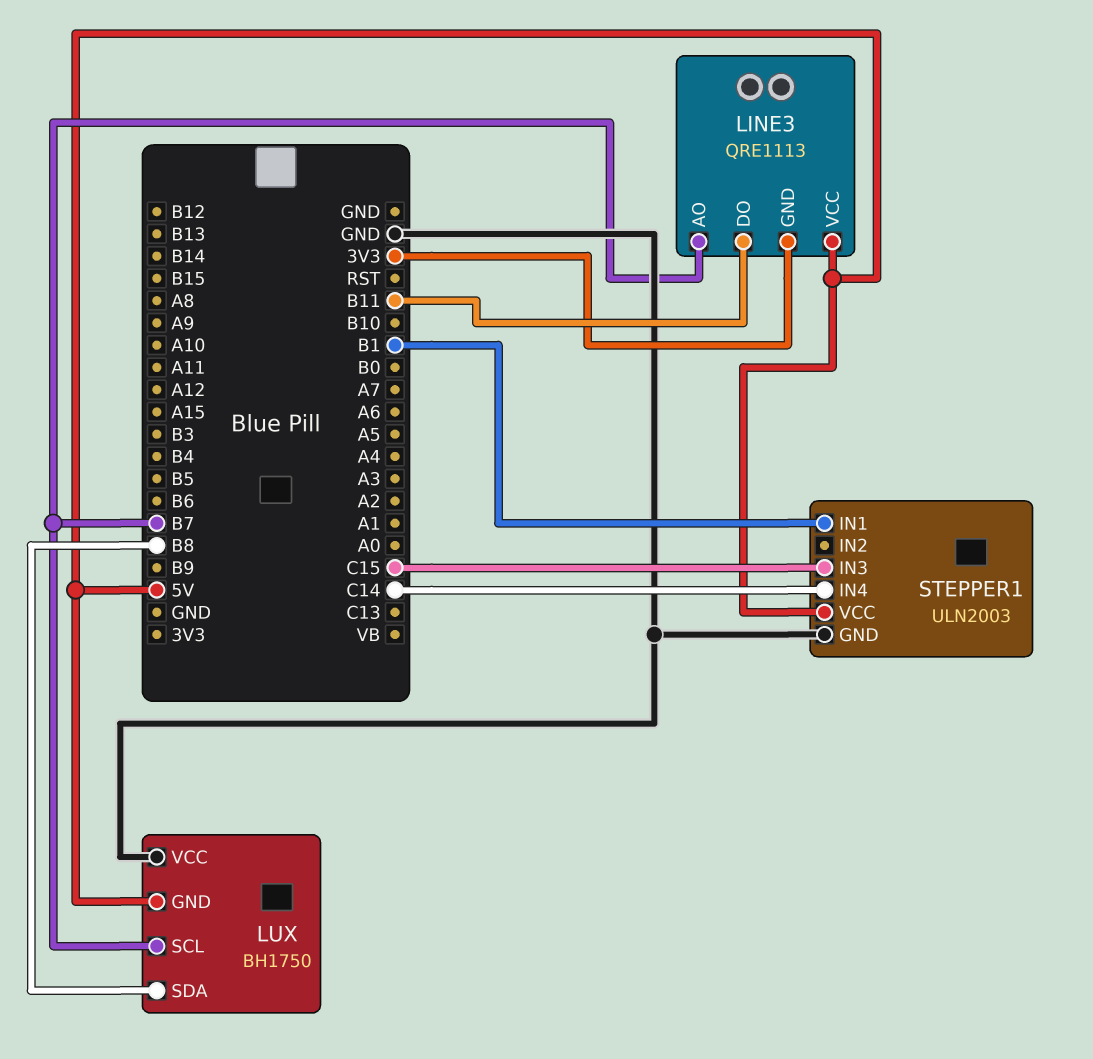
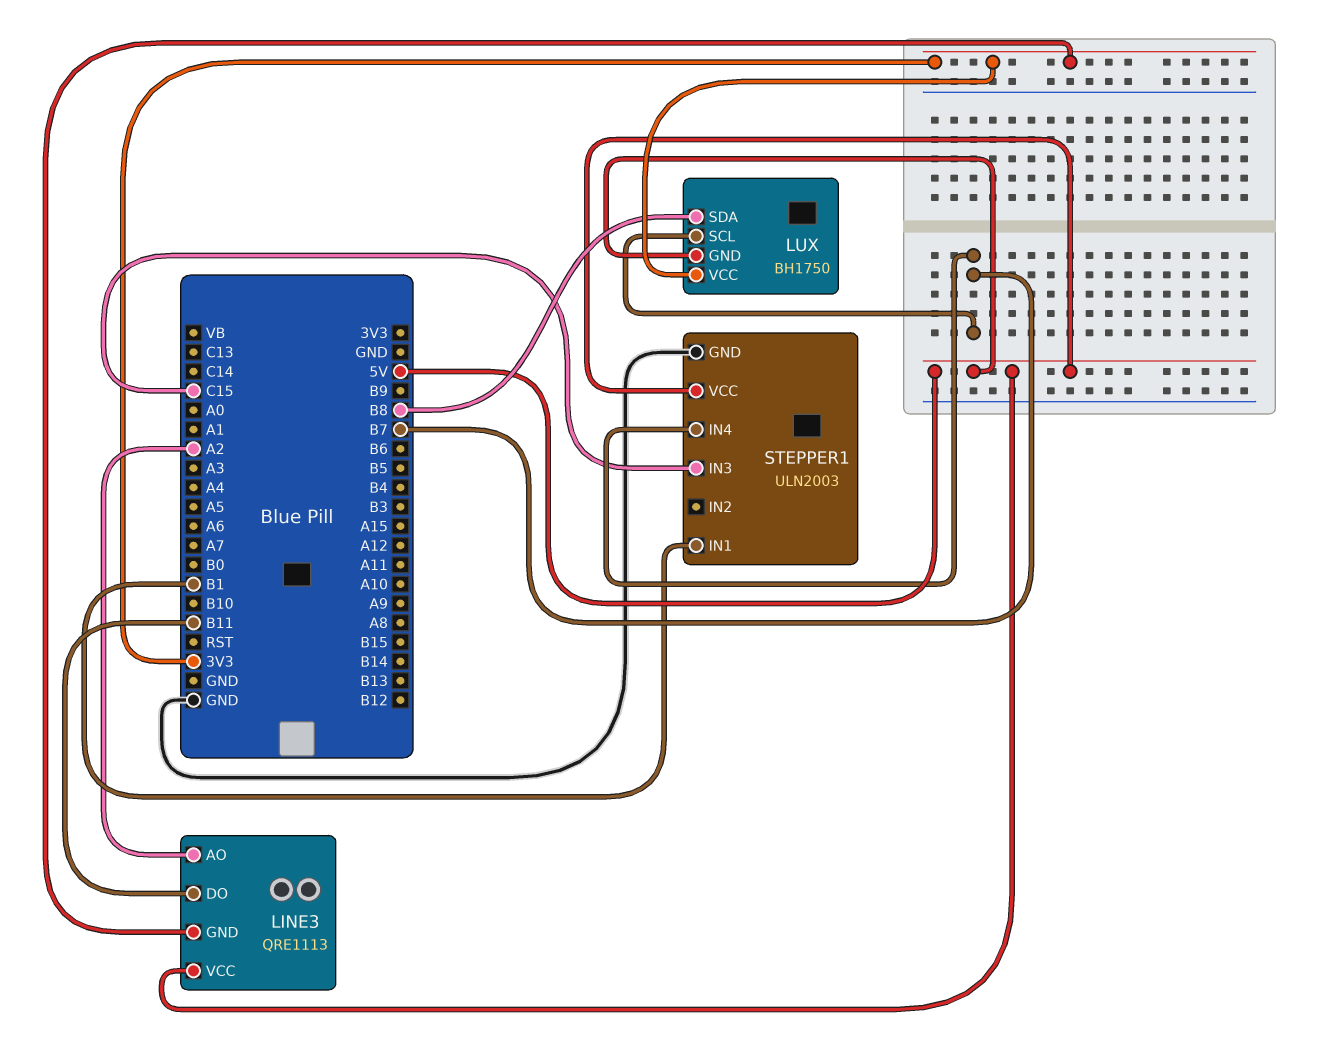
LINE3 pin AO: B7 -> A2
LUX pin VCC: GND -> 3V3
STEPPER1 pin IN4: C14 -> B7

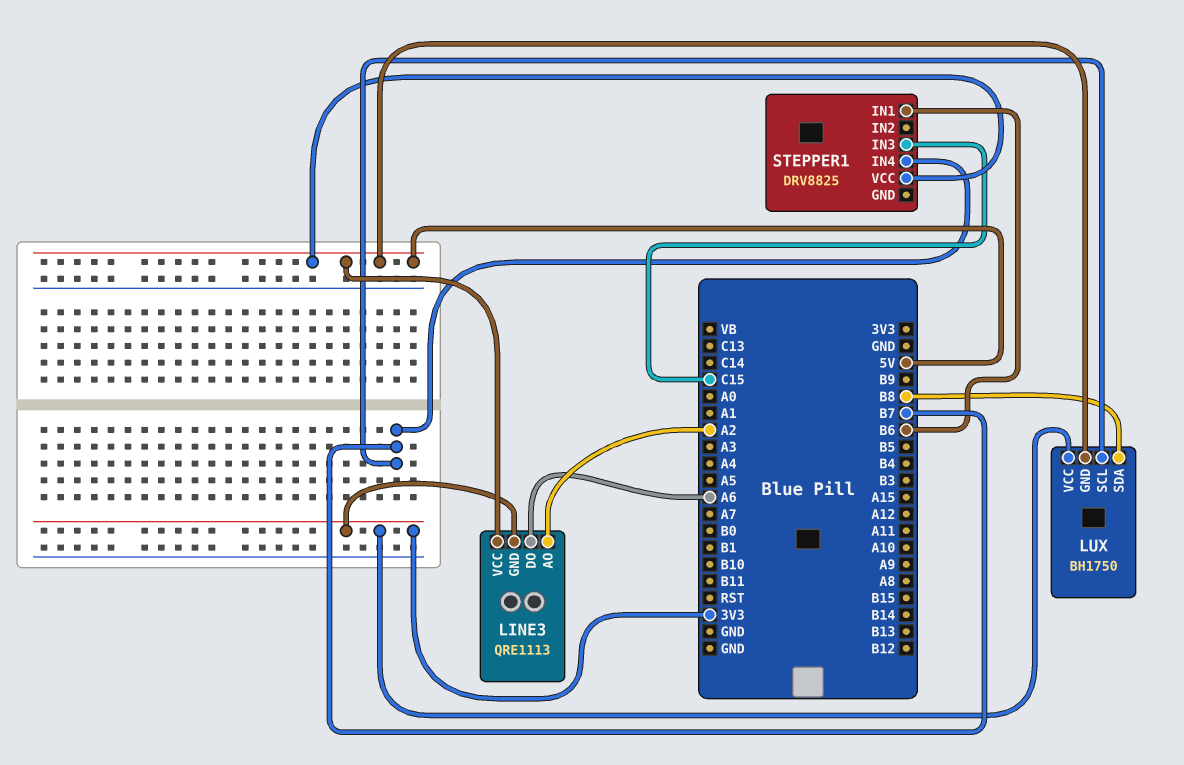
LINE3 pin DO: B11 -> A6
STEPPER1: ULN2003 -> DRV8825
STEPPER1 pin GND: GND -> none
STEPPER1 pin IN1: B1 -> B6

